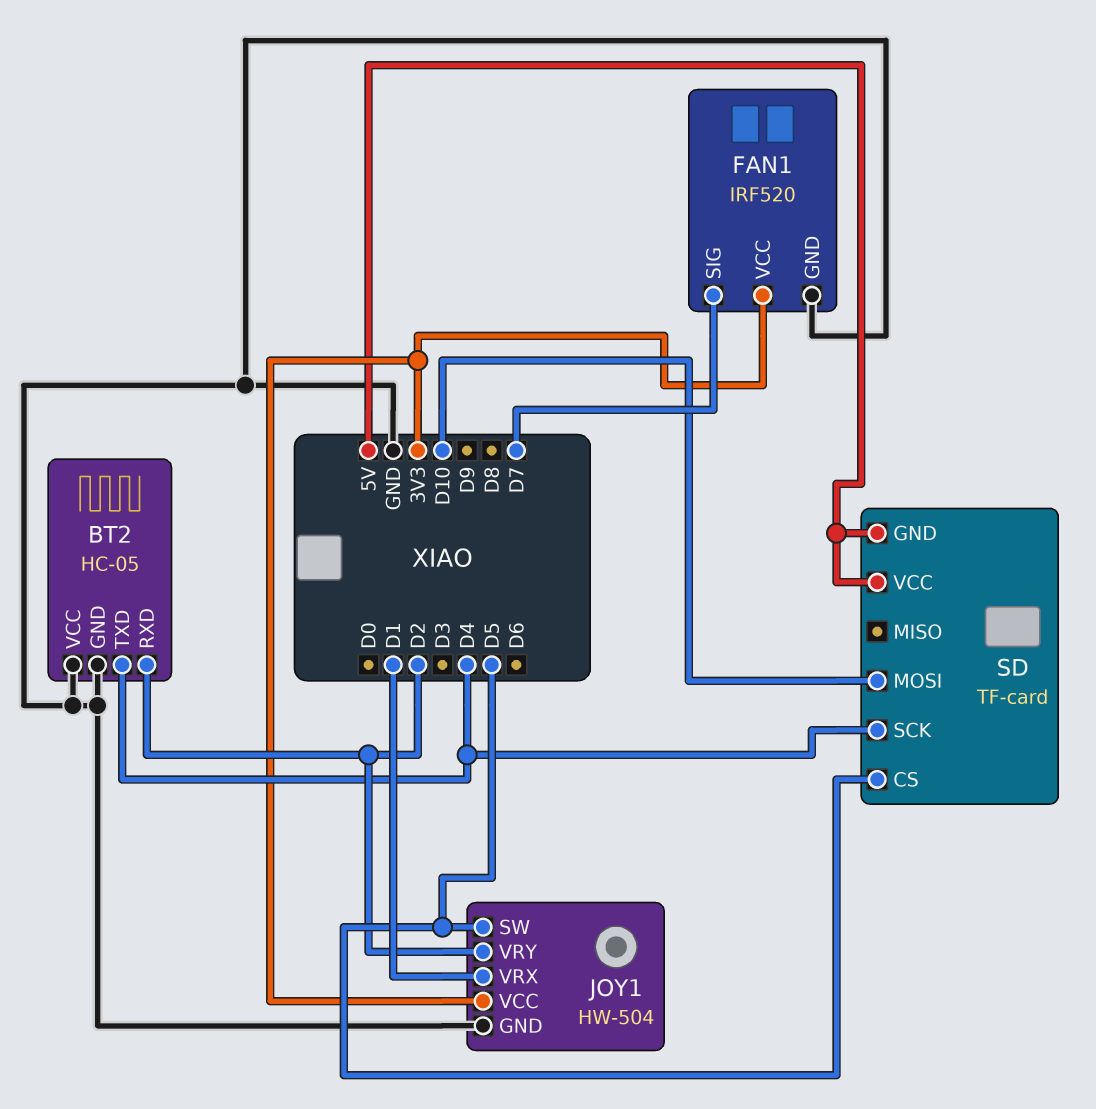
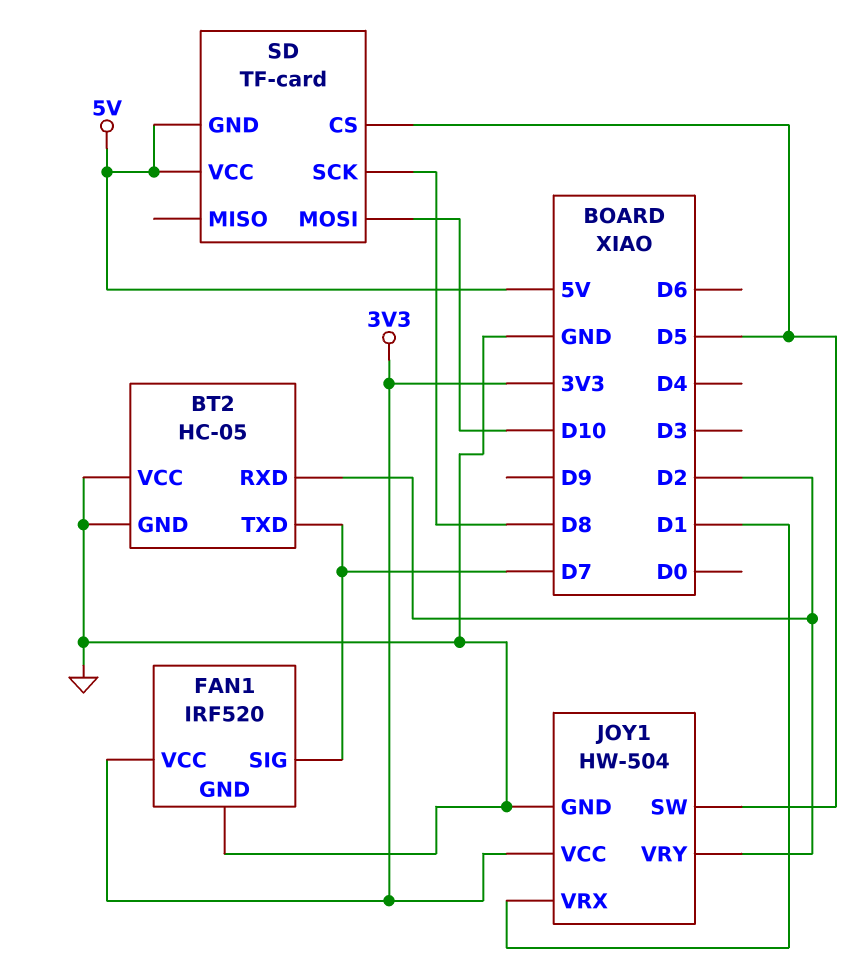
BT2 pin TXD: D4 -> D7
SD pin SCK: D4 -> D8

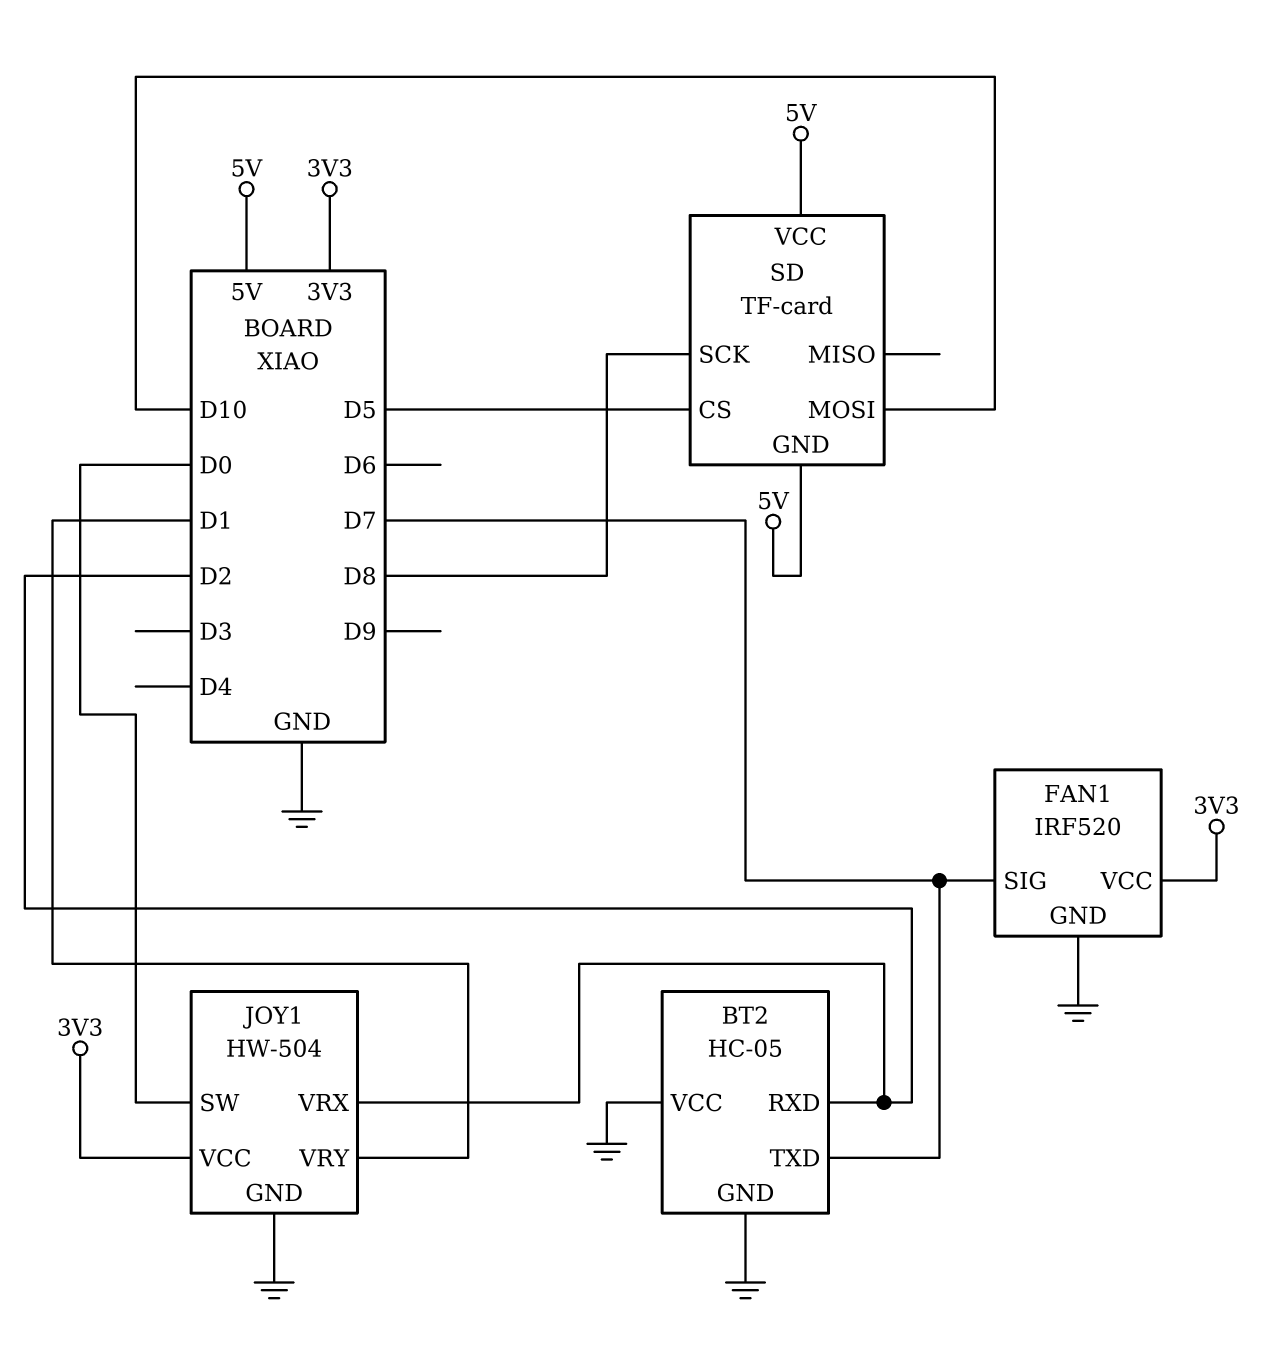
JOY1 pin SW: D5 -> D0
JOY1 pin VRX: D1 -> D2
JOY1 pin VRY: D2 -> D1

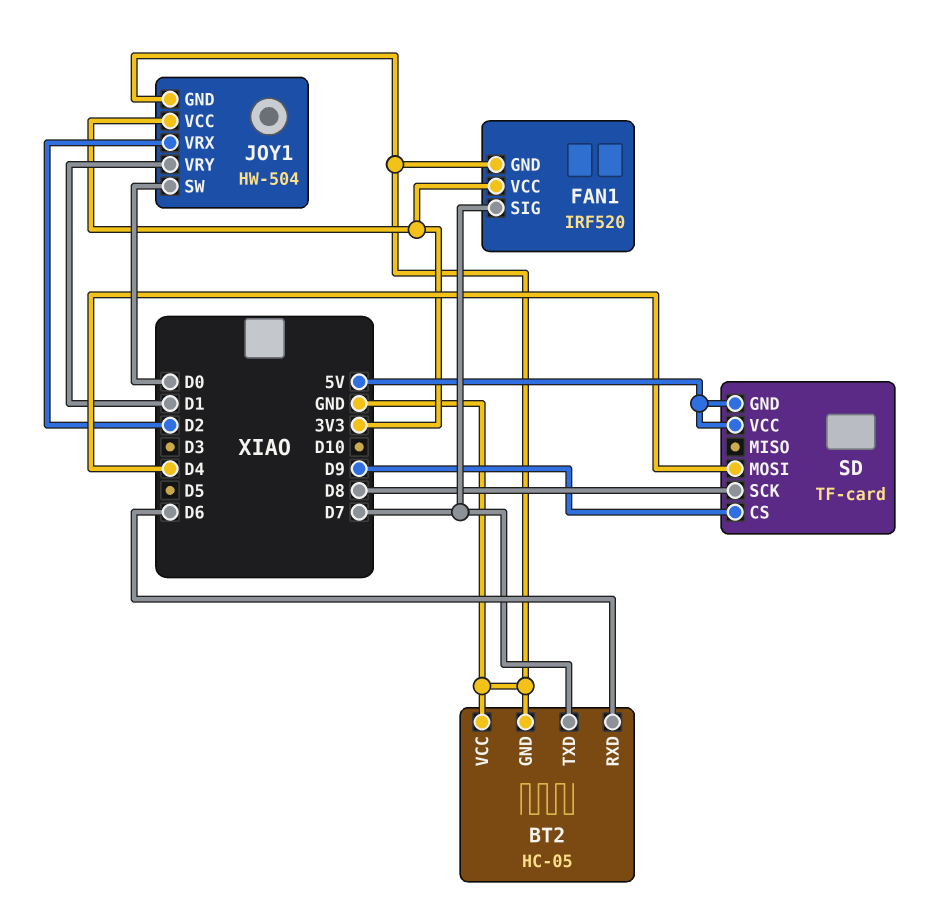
BT2 pin RXD: D2 -> D6
SD pin CS: D5 -> D9
SD pin MOSI: D10 -> D4

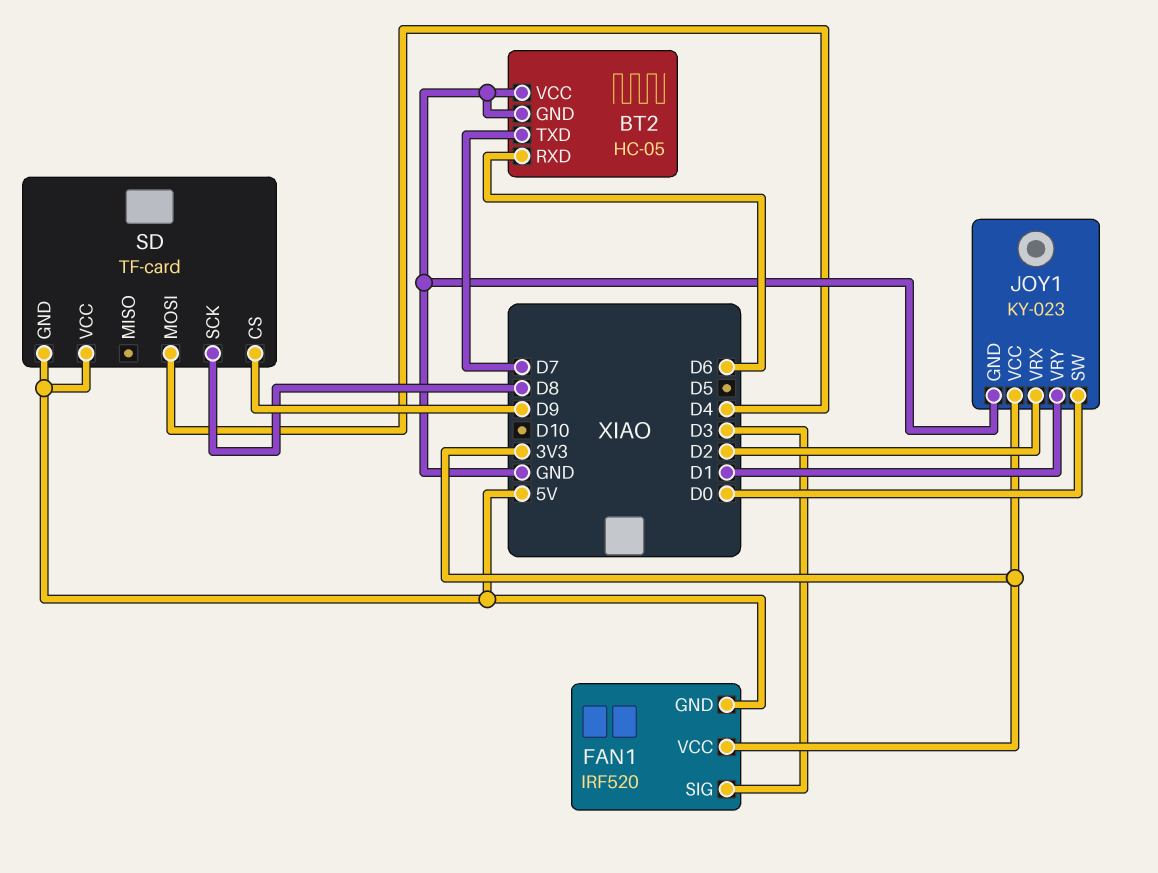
FAN1 pin GND: GND -> 5V
FAN1 pin SIG: D7 -> D3
JOY1: HW-504 -> KY-023

